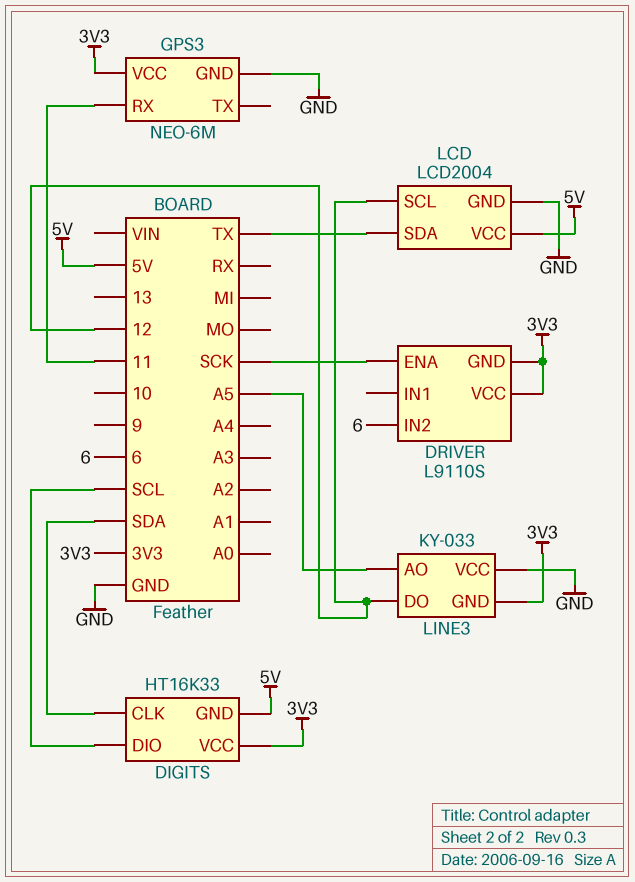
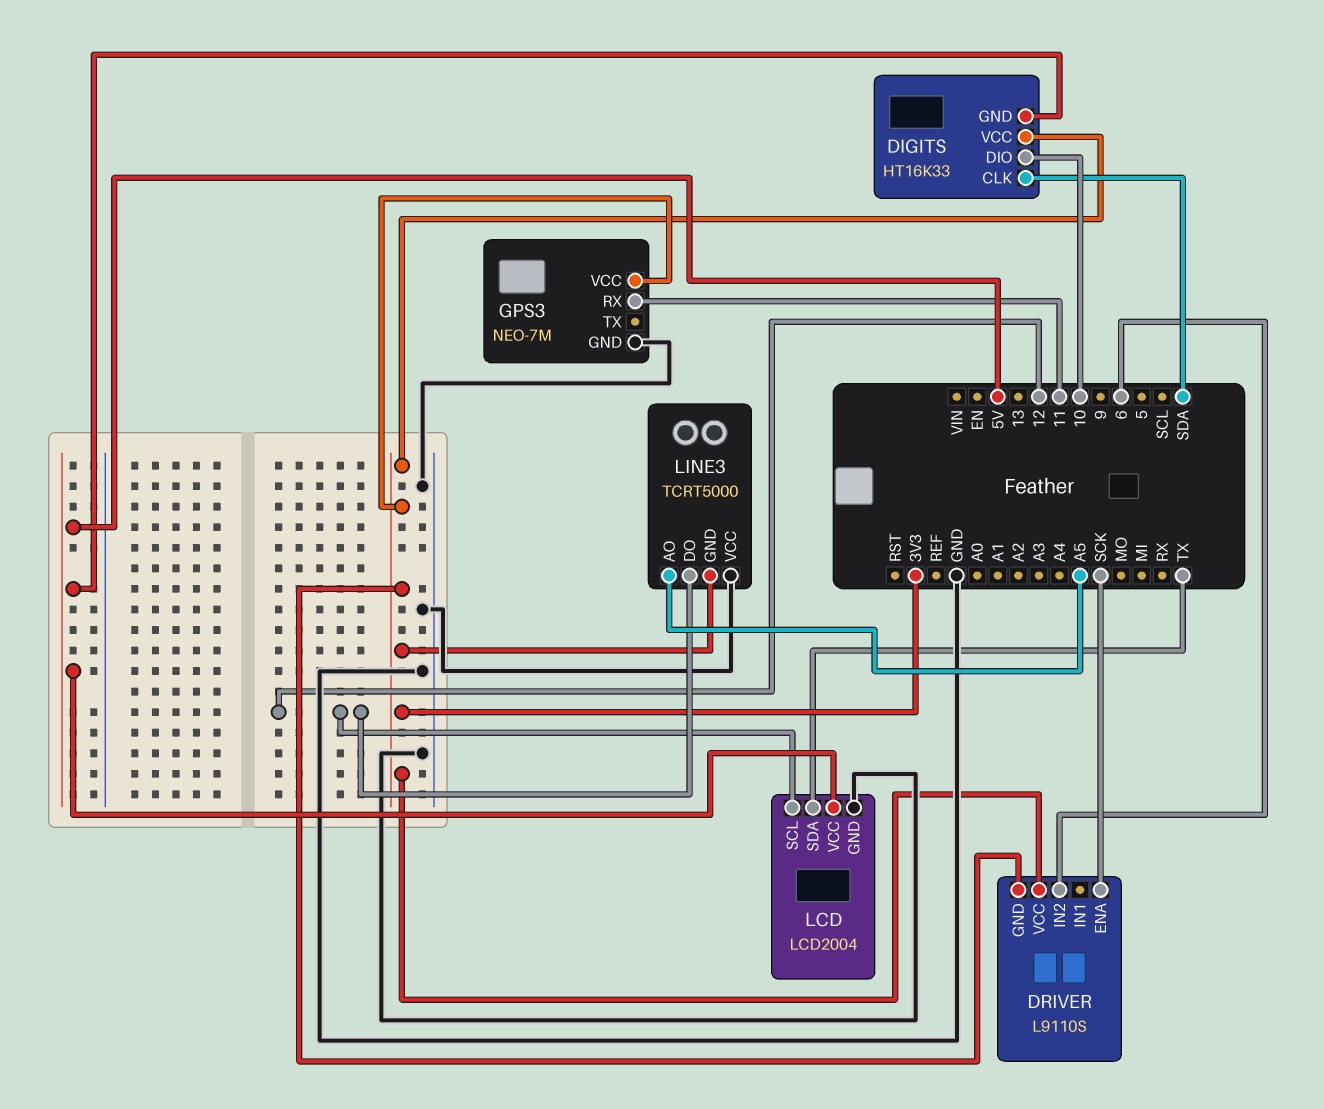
DIGITS pin DIO: SCL -> 10
GPS3: NEO-6M -> NEO-7M
LINE3: KY-033 -> TCRT5000

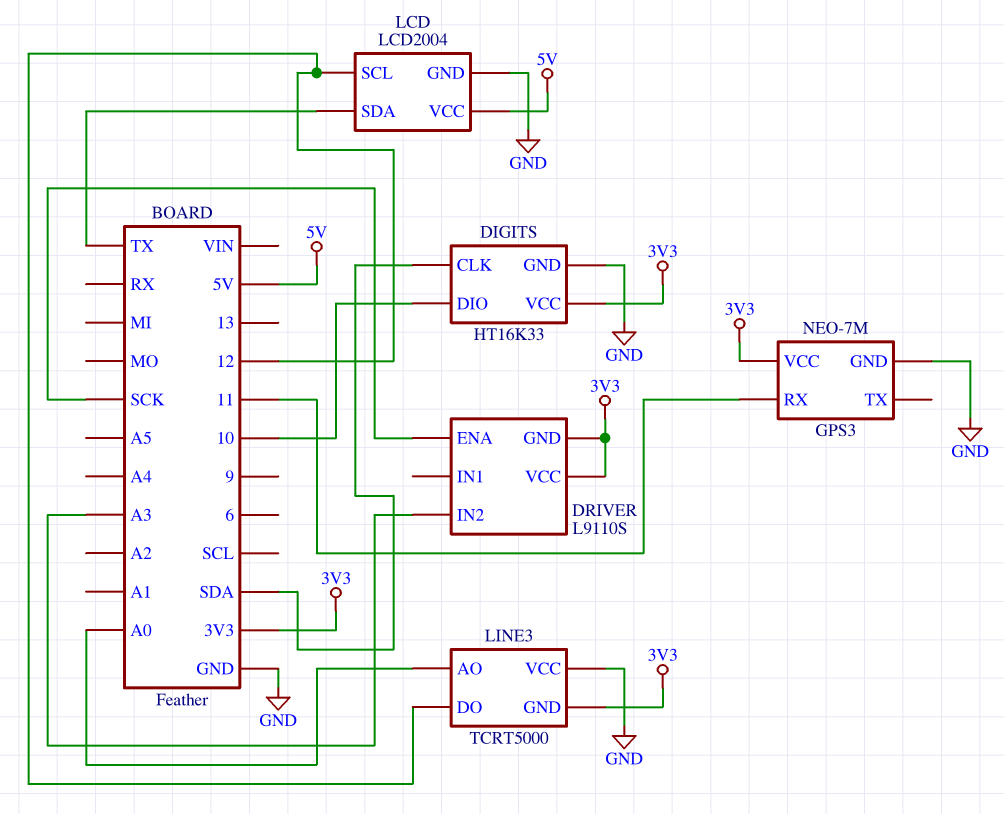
DIGITS pin GND: 5V -> GND
DRIVER pin IN2: 6 -> A3
LINE3 pin AO: A5 -> A0

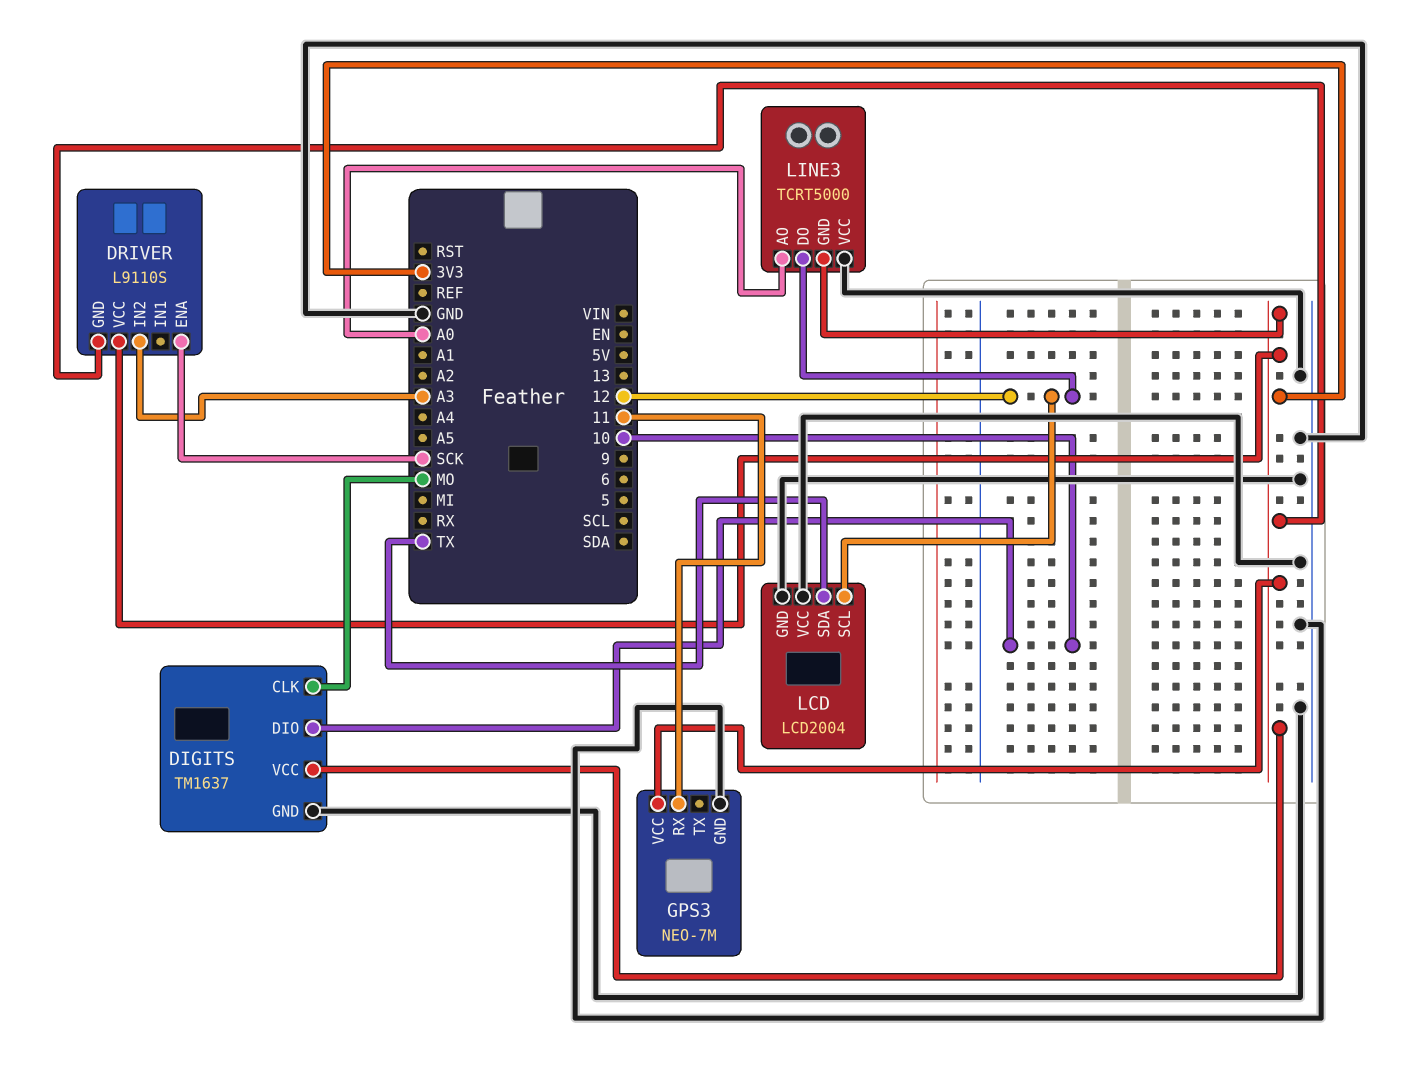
DIGITS: HT16K33 -> TM1637
DIGITS pin CLK: SDA -> MO
LCD pin VCC: 5V -> GND

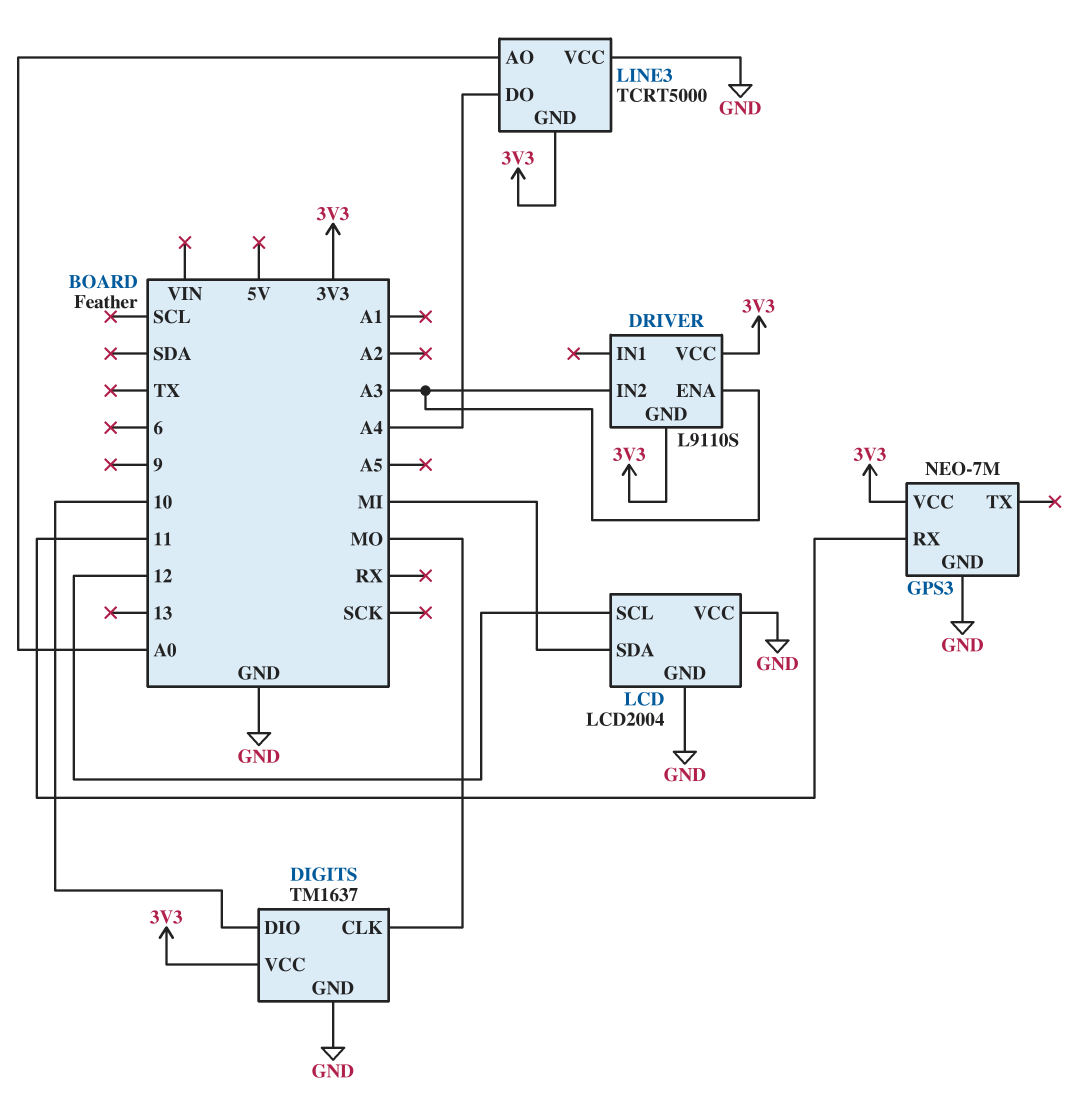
DRIVER pin ENA: SCK -> A3
LCD pin SDA: TX -> MI
LINE3 pin DO: 12 -> A4

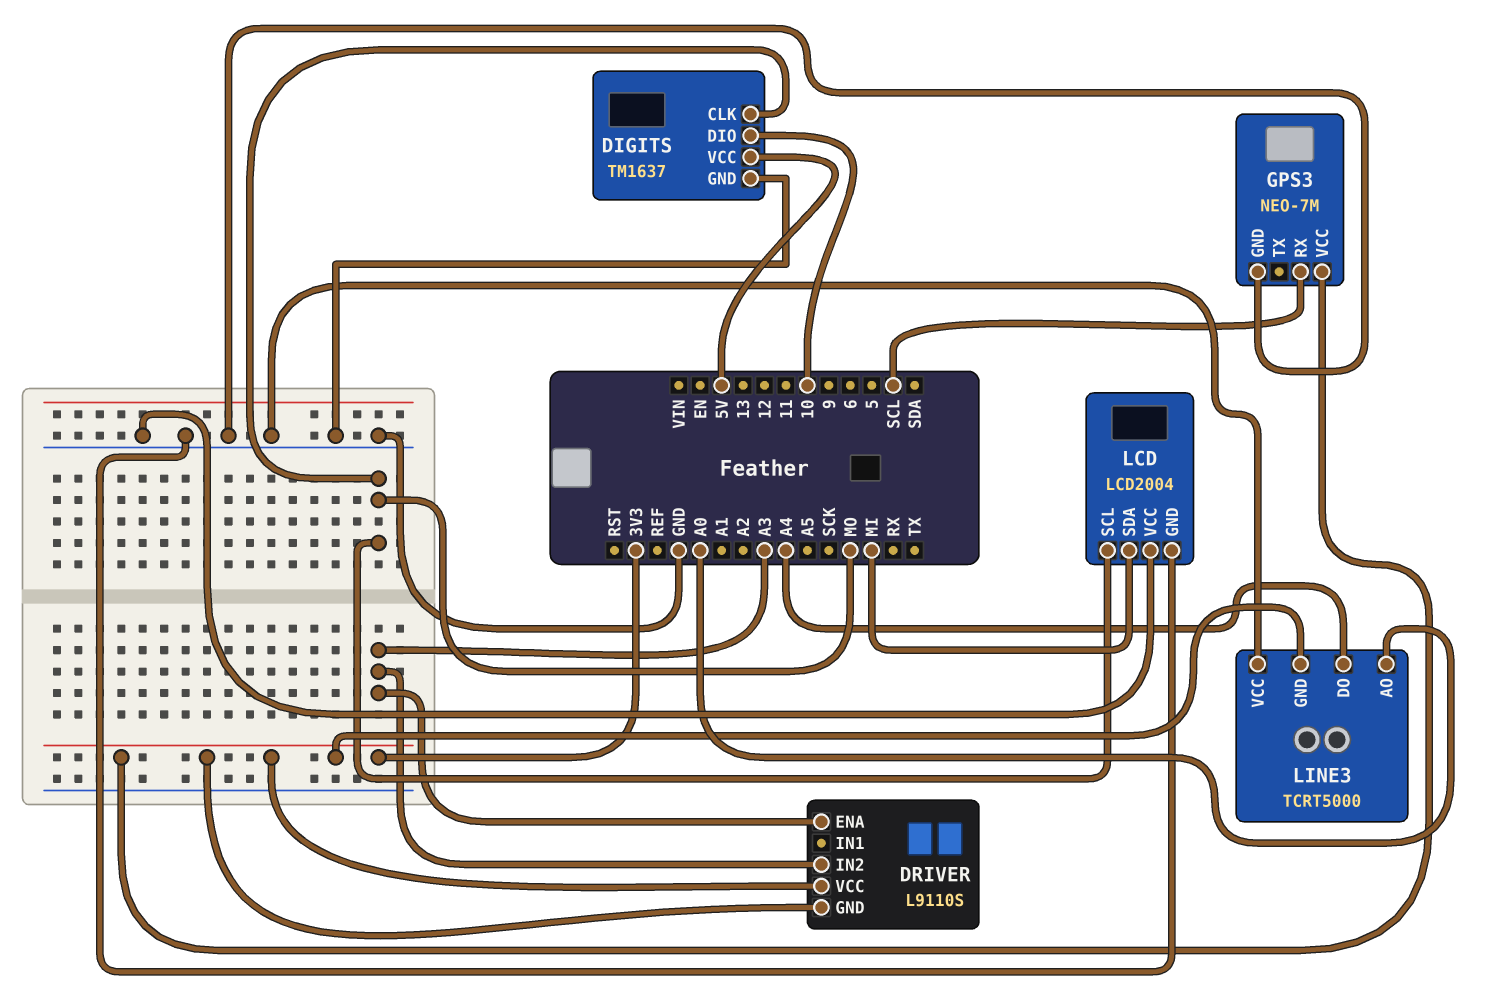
DIGITS pin VCC: 3V3 -> 5V
GPS3 pin RX: 11 -> SCL
LCD pin SCL: 12 -> MO

